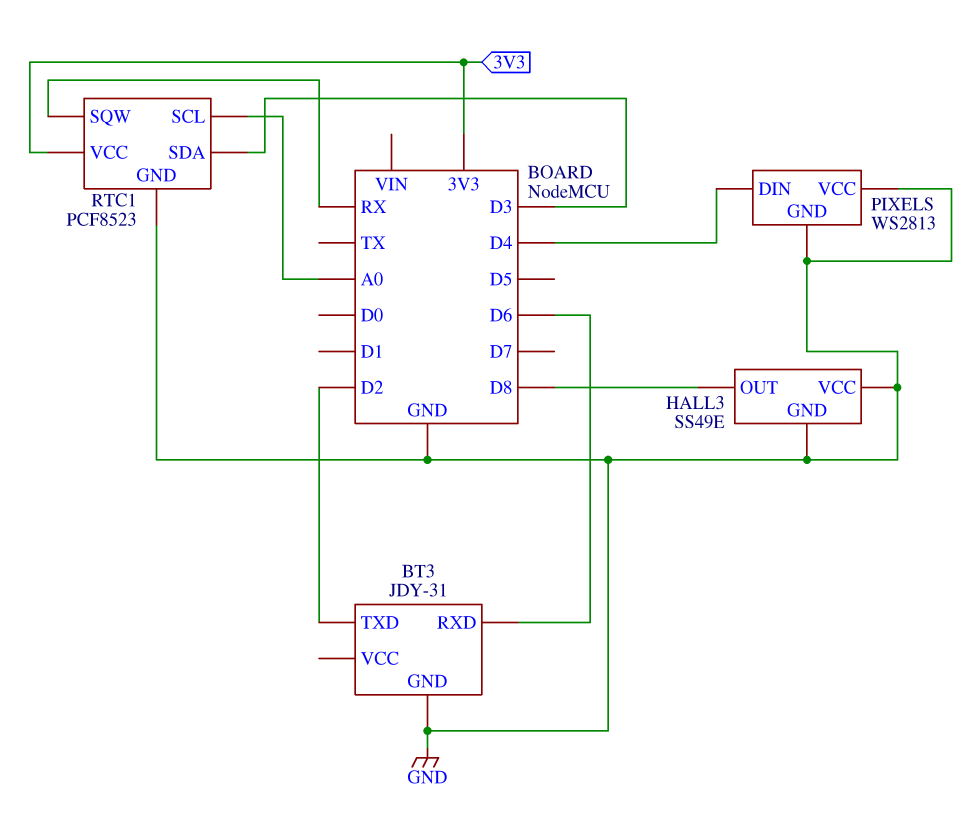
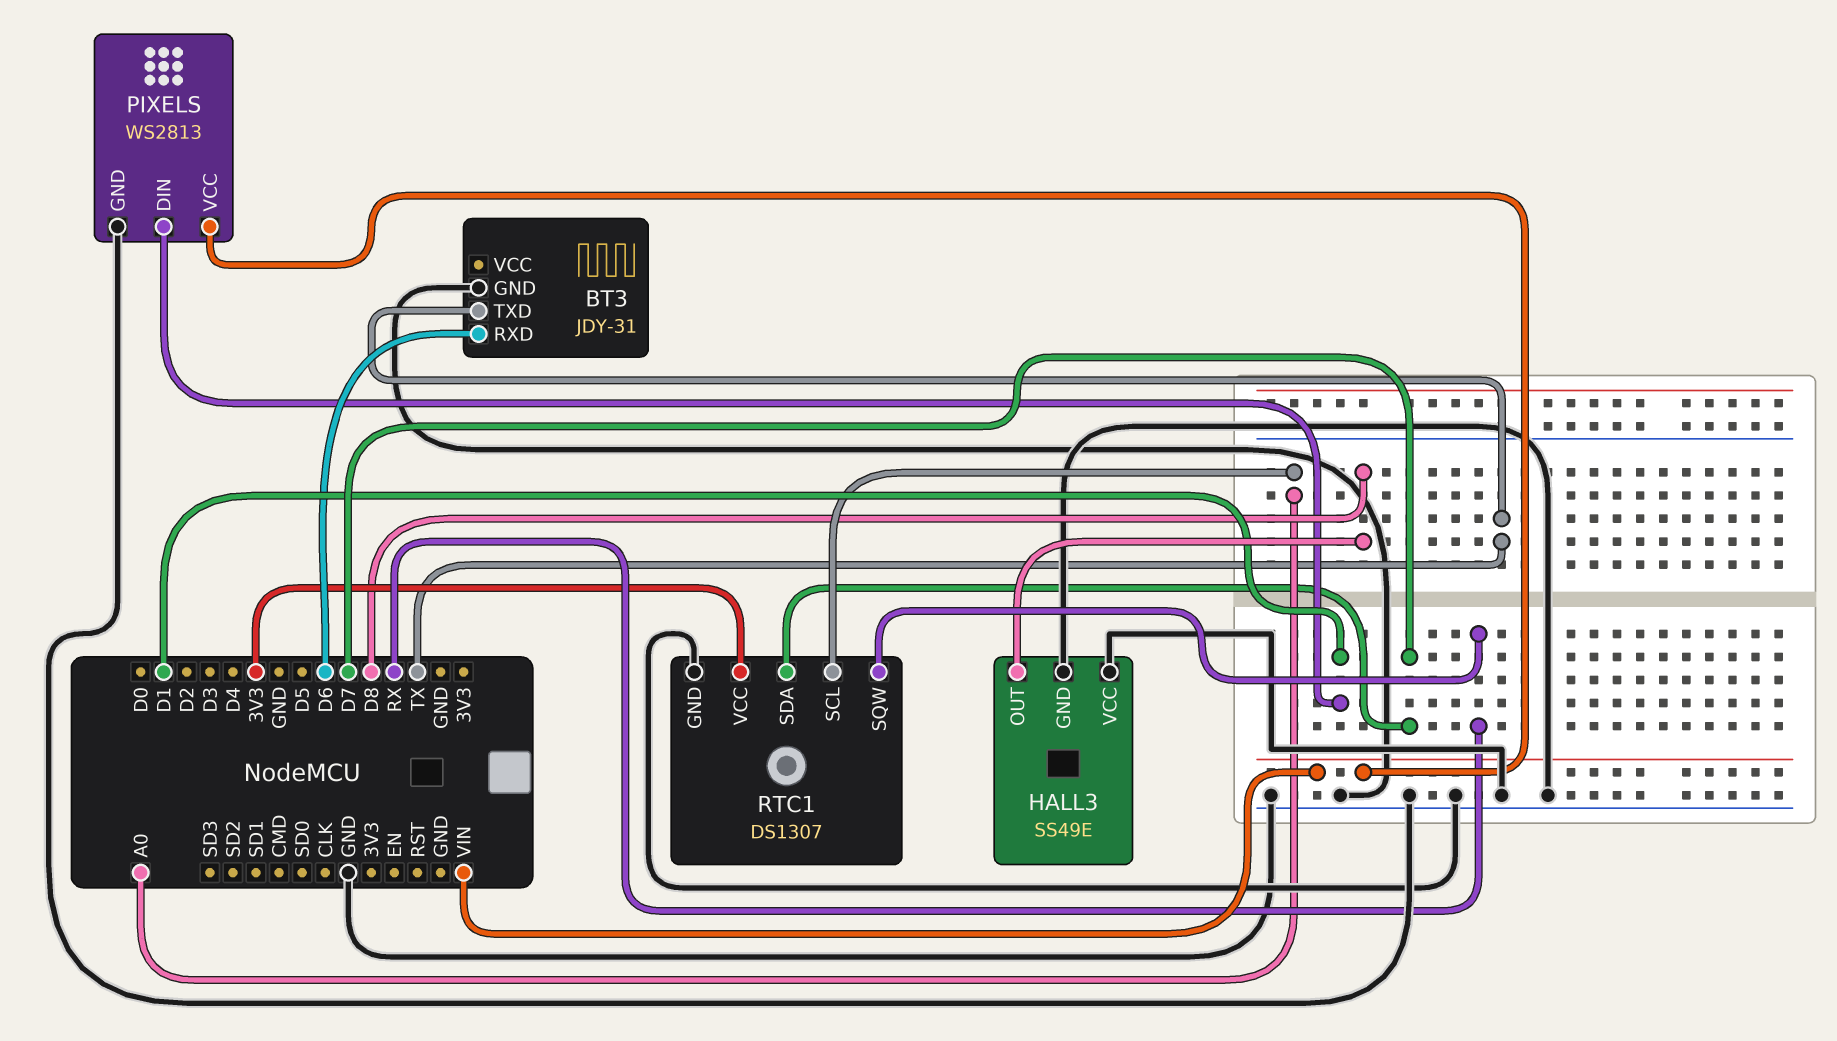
BT3 pin TXD: D2 -> TX
PIXELS pin DIN: D4 -> D1
PIXELS pin VCC: GND -> VIN
RTC1: PCF8523 -> DS1307
RTC1 pin SDA: D3 -> D7

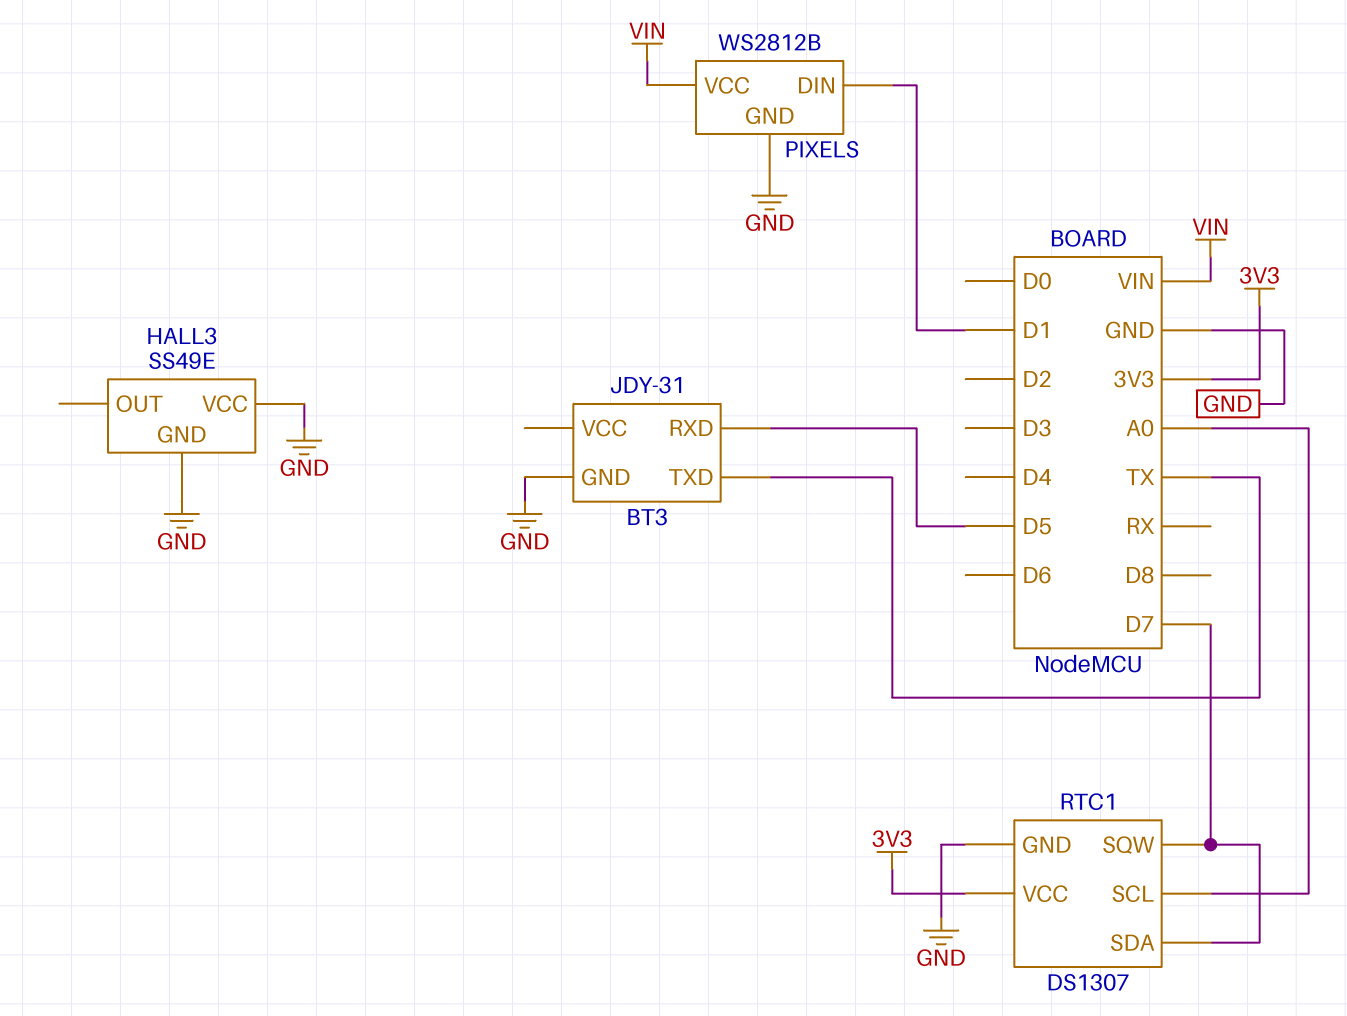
BT3 pin RXD: D6 -> D5
HALL3 pin OUT: D8 -> none
PIXELS: WS2813 -> WS2812B
RTC1 pin SQW: RX -> D7

